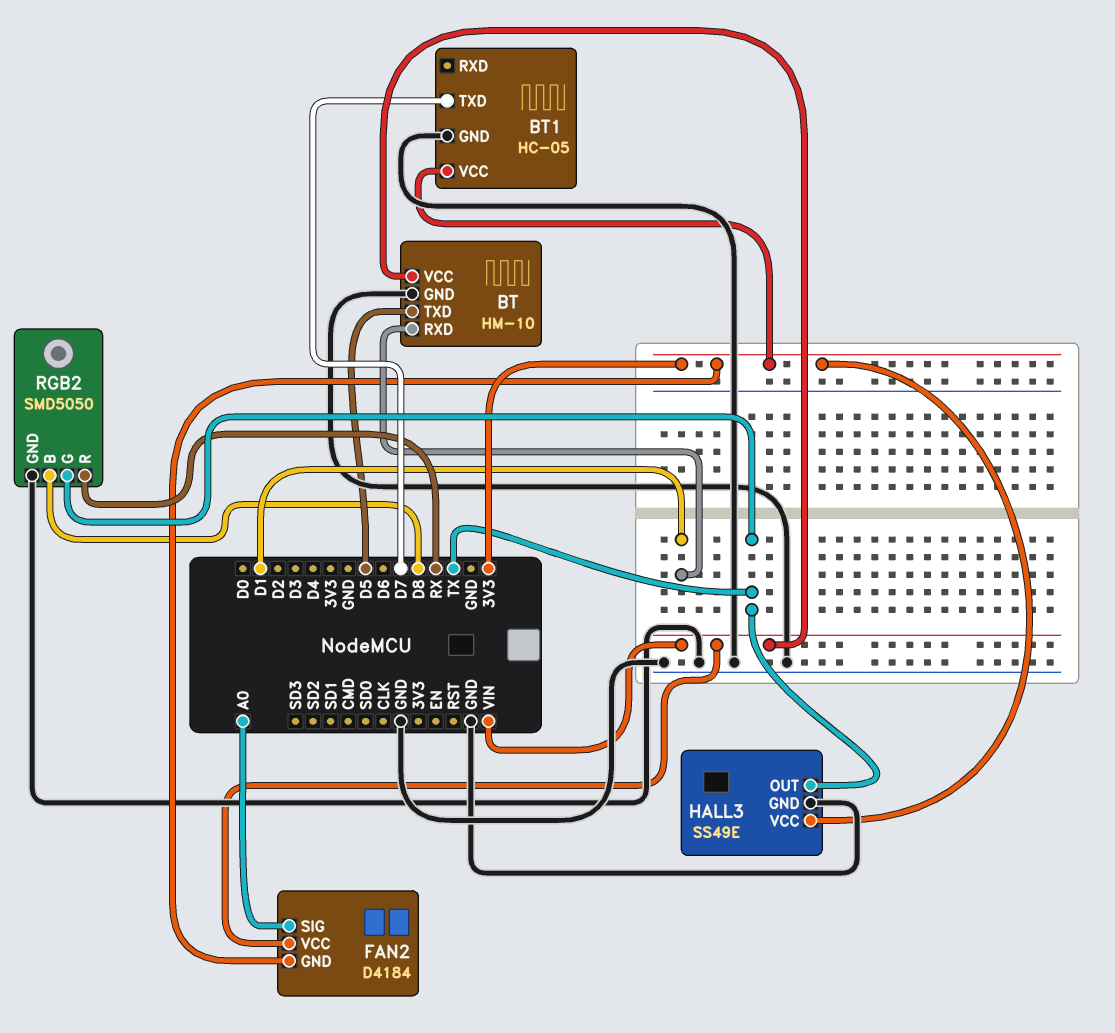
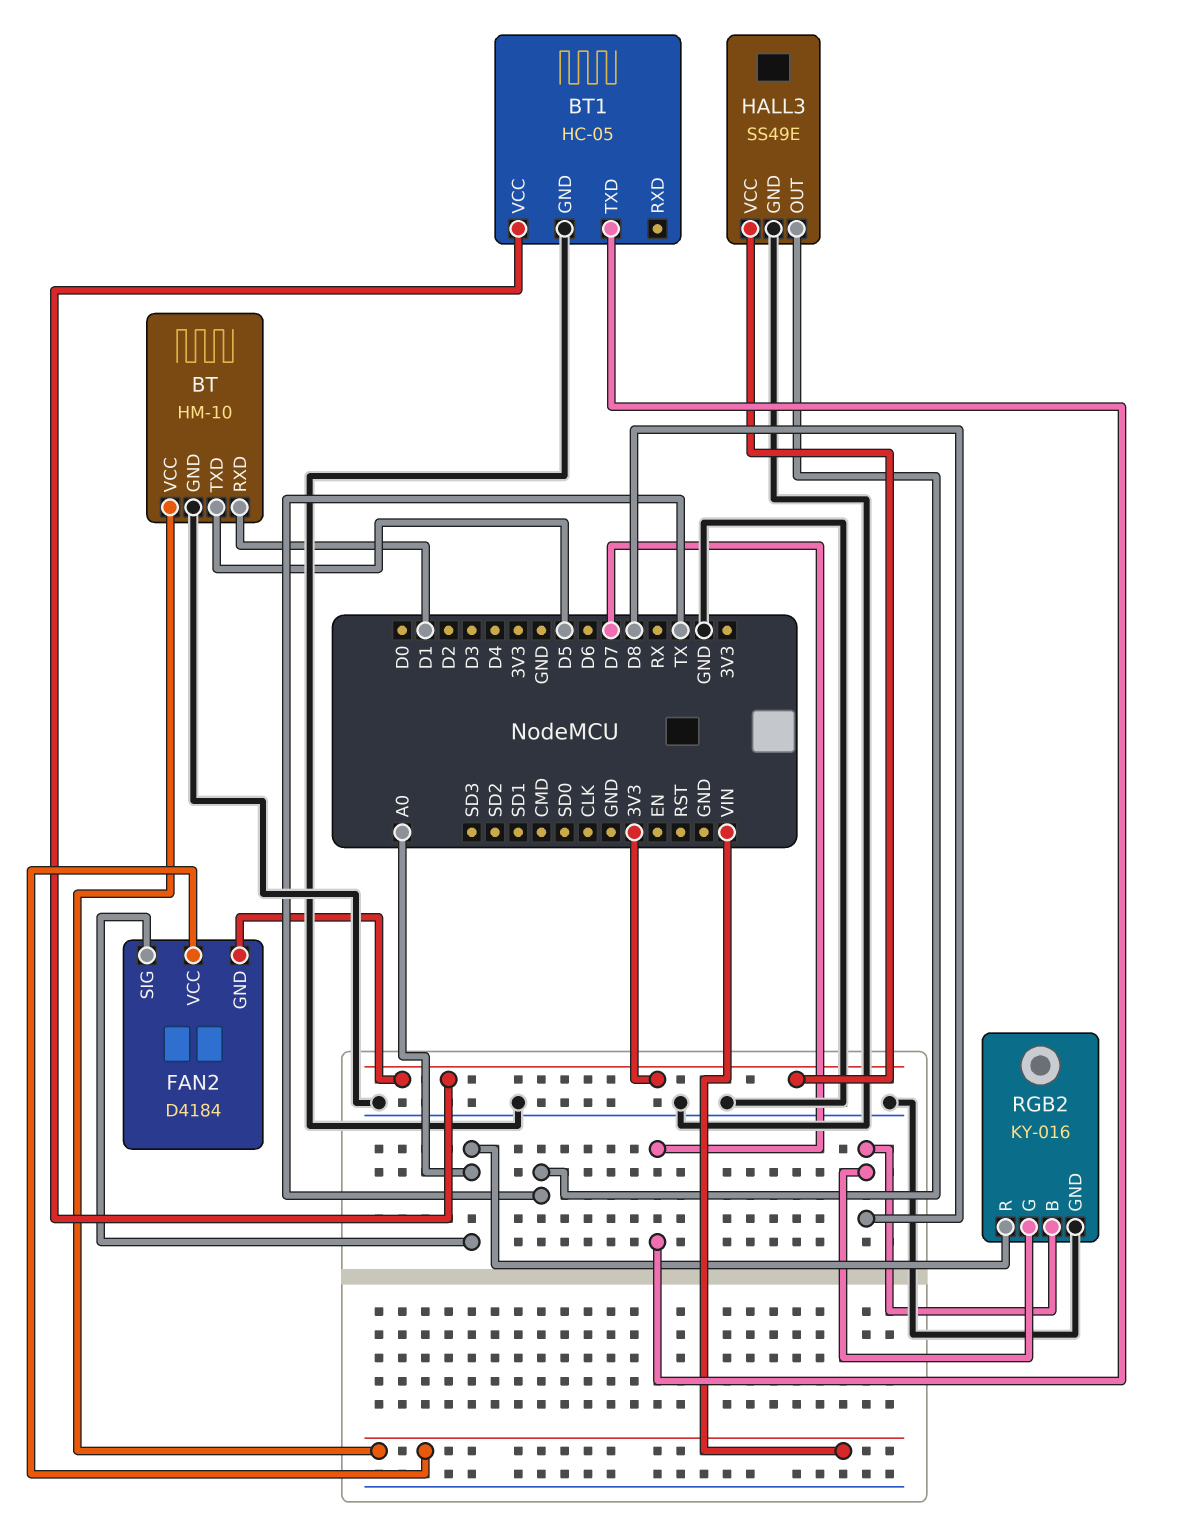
RGB2: SMD5050 -> KY-016
RGB2 pin G: TX -> D8
RGB2 pin R: RX -> A0

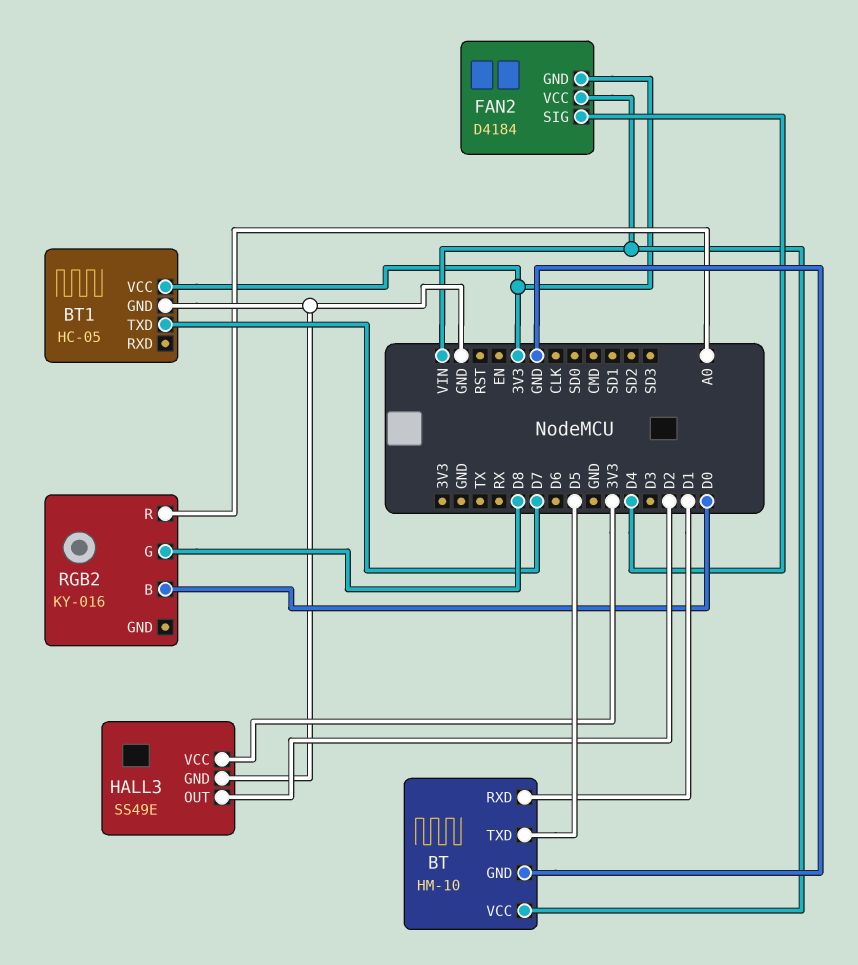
FAN2 pin SIG: A0 -> D4
HALL3 pin OUT: TX -> D2
RGB2 pin B: D8 -> D0
RGB2 pin GND: GND -> none

